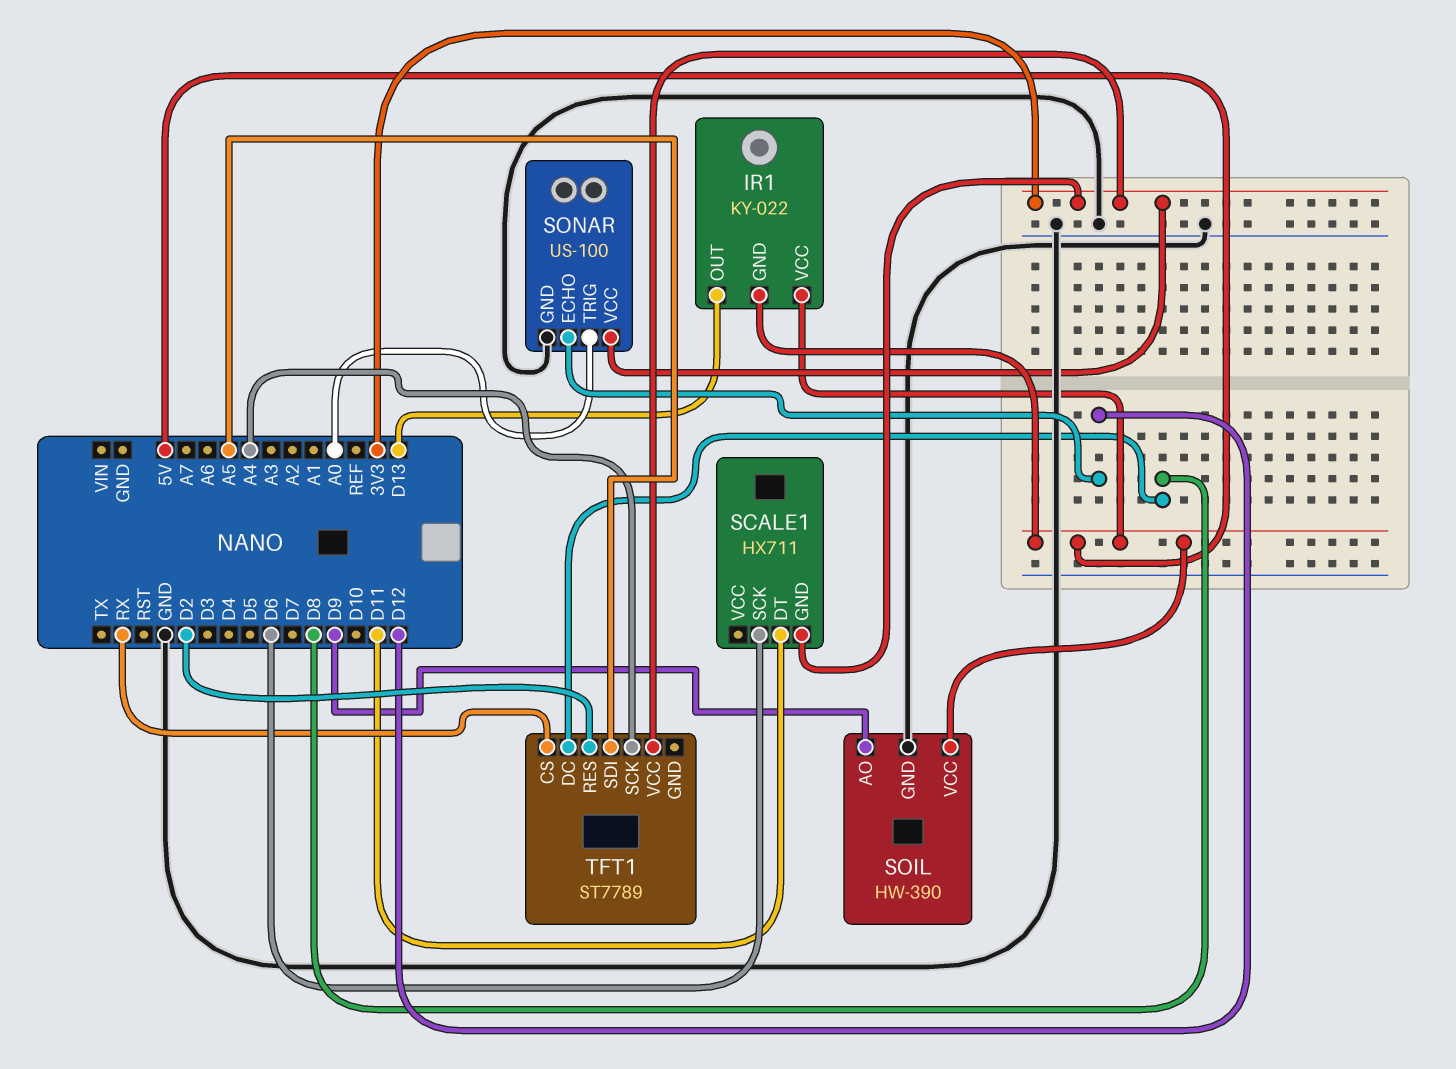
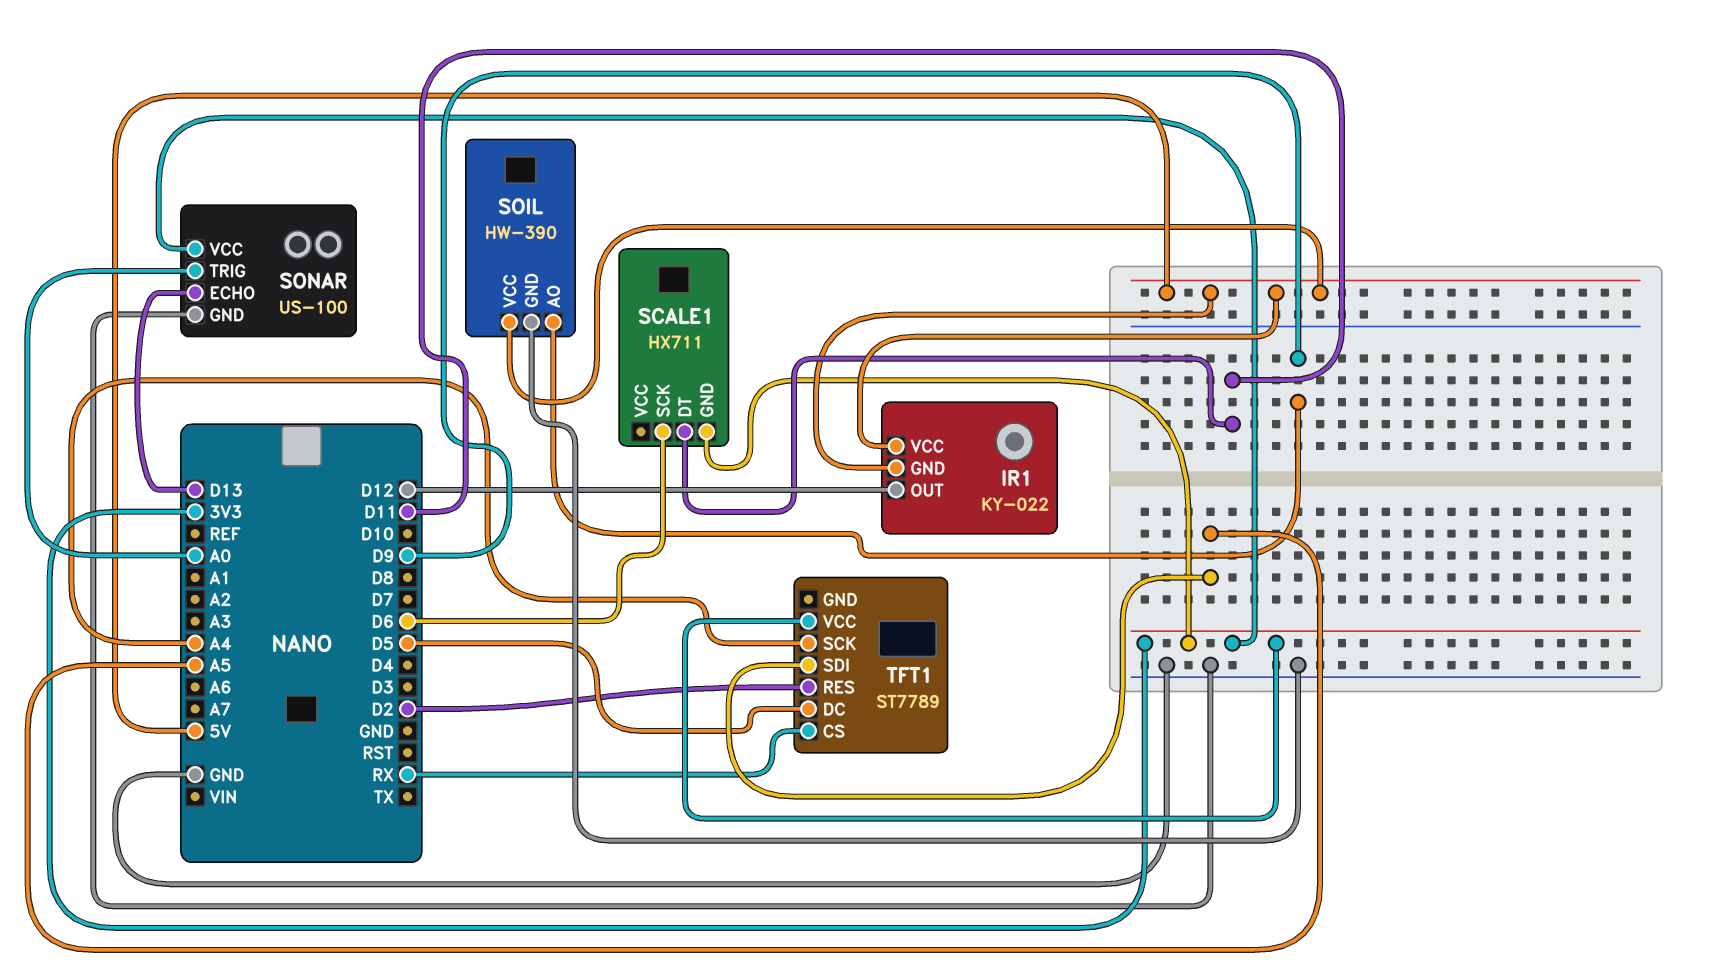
IR1 pin OUT: D13 -> D12
SONAR pin ECHO: D12 -> D13
TFT1 pin DC: D8 -> D5

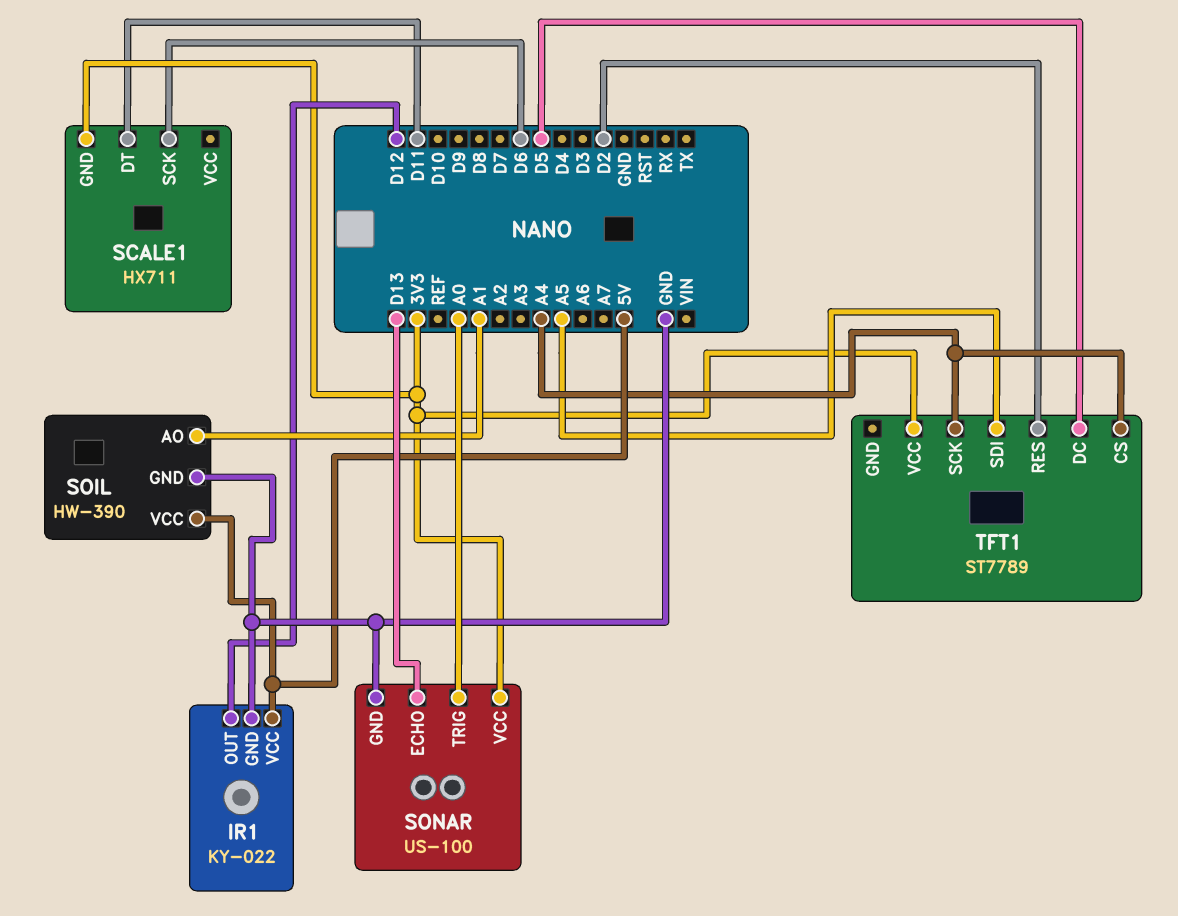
IR1 pin GND: 5V -> GND
SOIL pin AO: D9 -> A1
TFT1 pin CS: RX -> A4

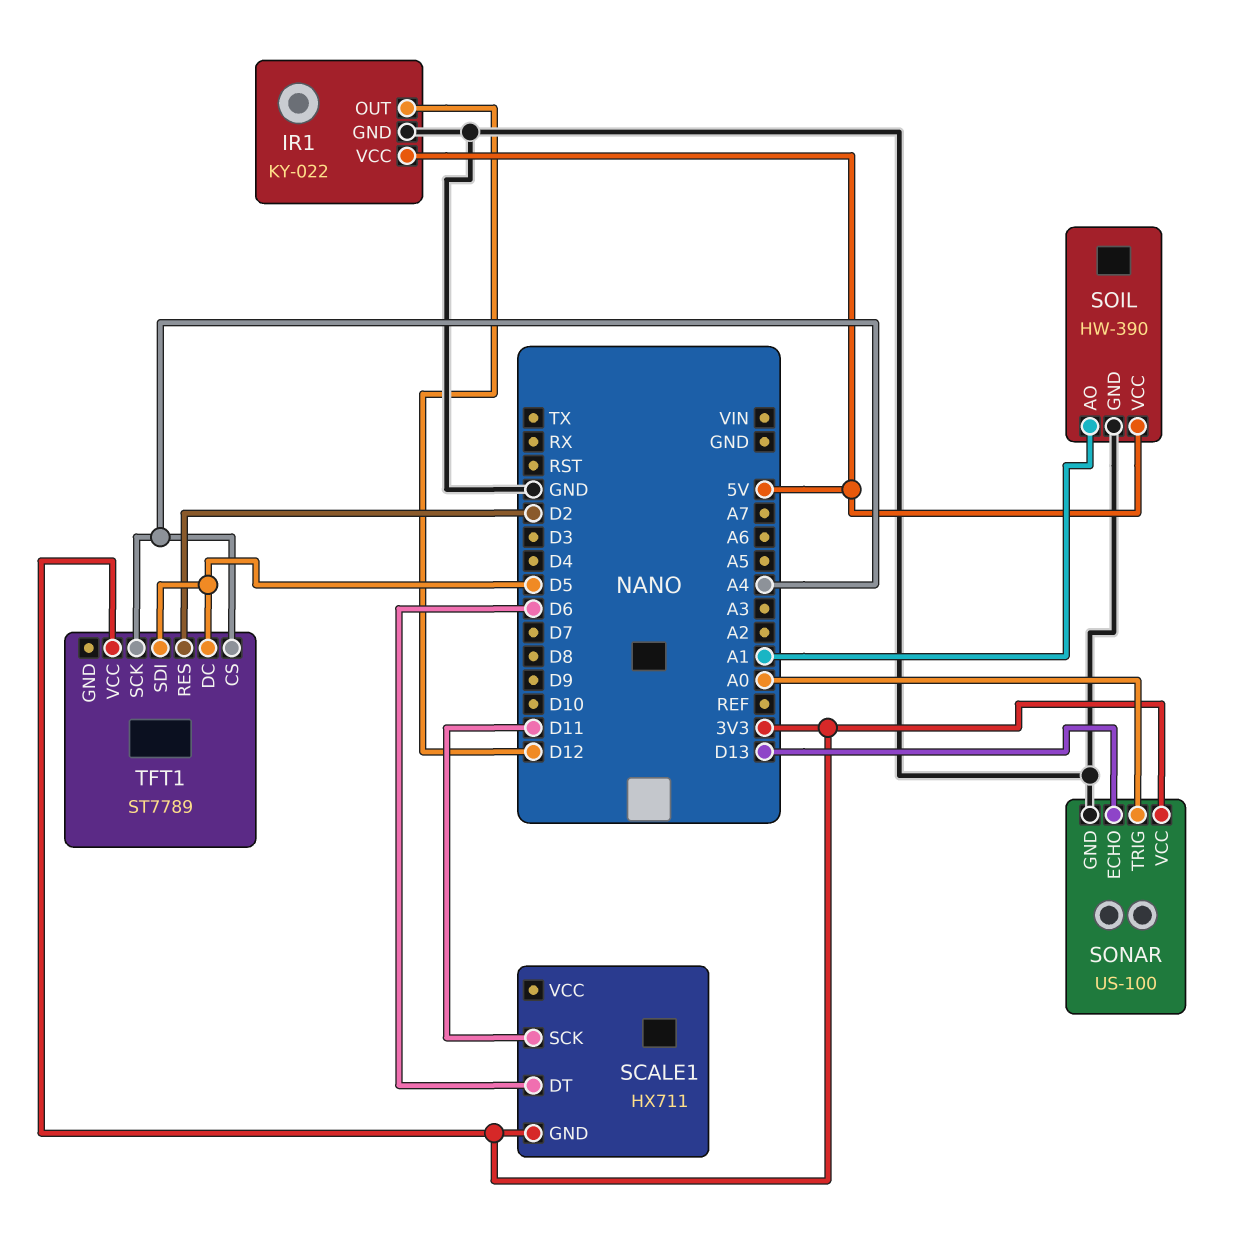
SCALE1 pin DT: D11 -> D6
SCALE1 pin SCK: D6 -> D11
TFT1 pin SDI: A5 -> D5

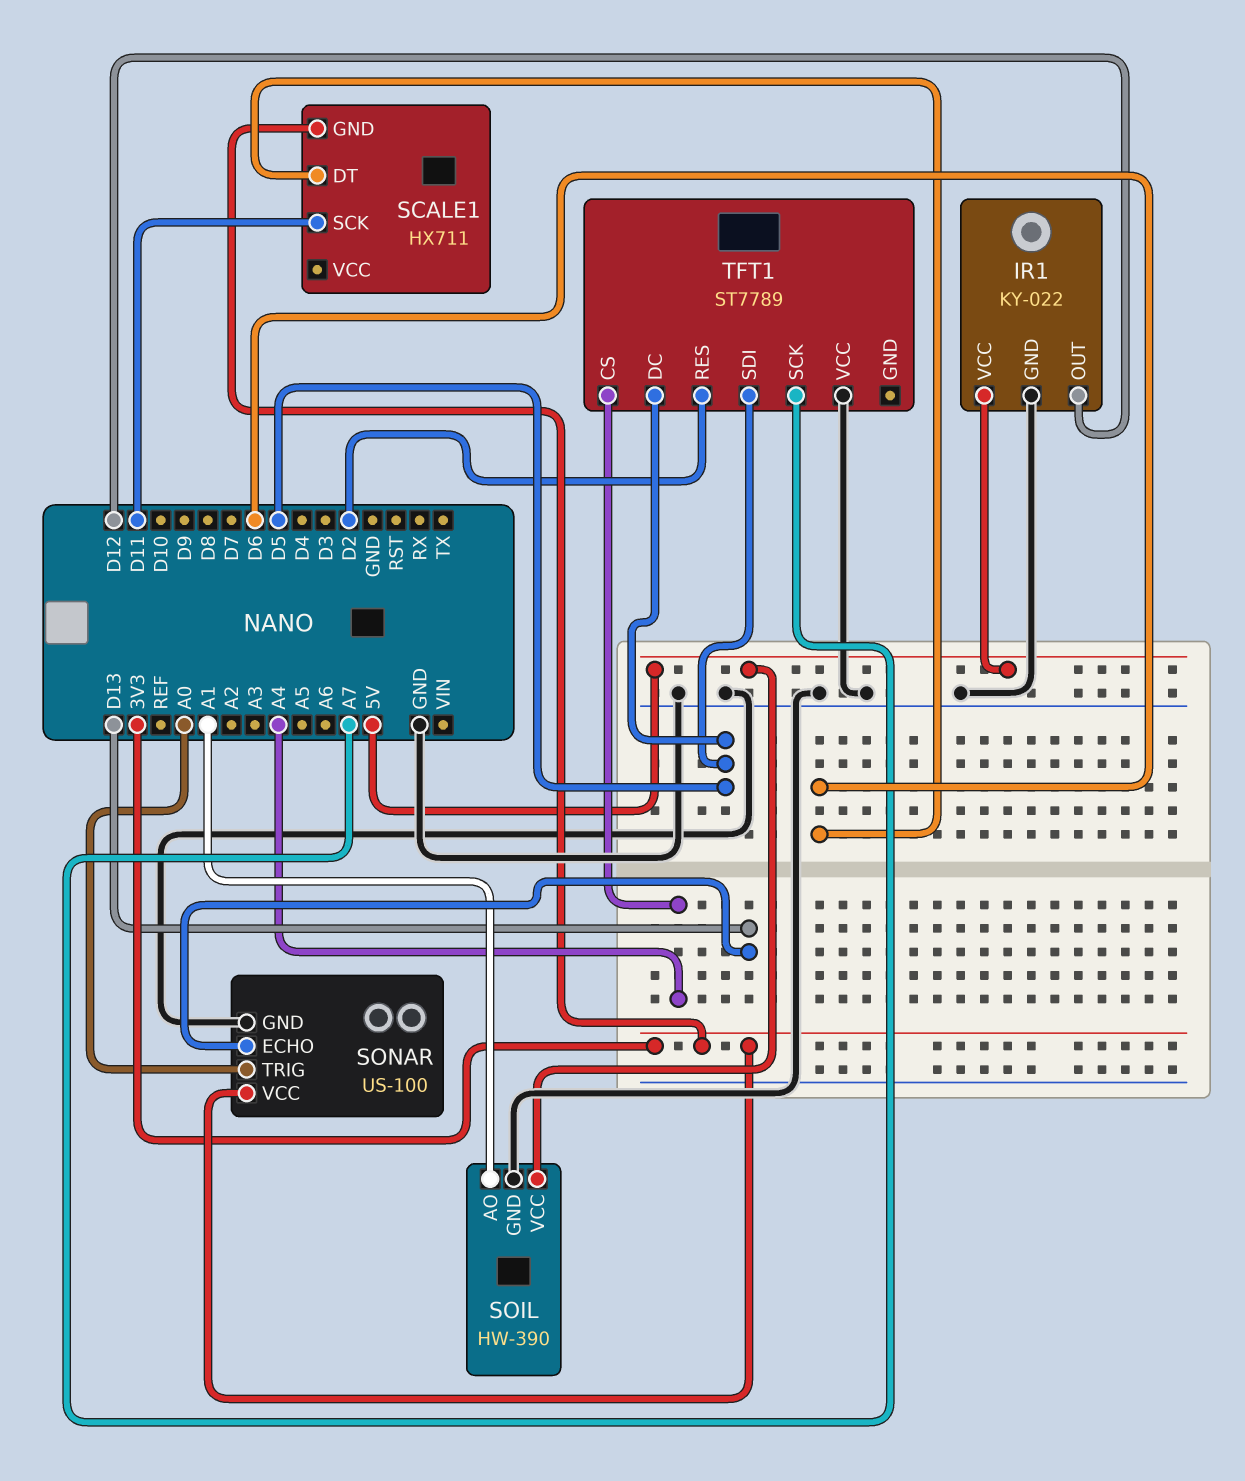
TFT1 pin SCK: A4 -> A7
TFT1 pin VCC: 3V3 -> GND

